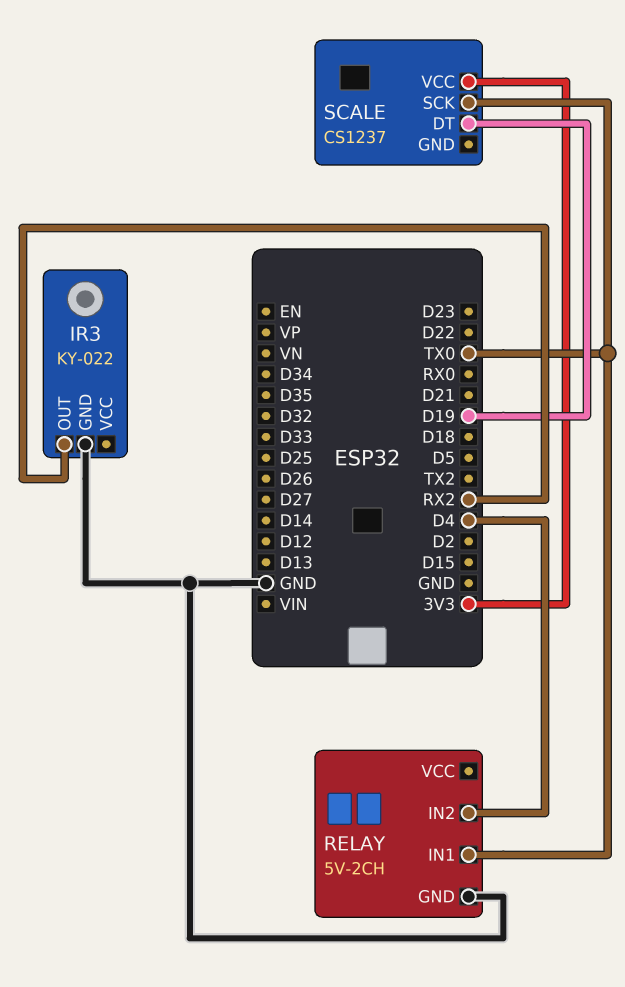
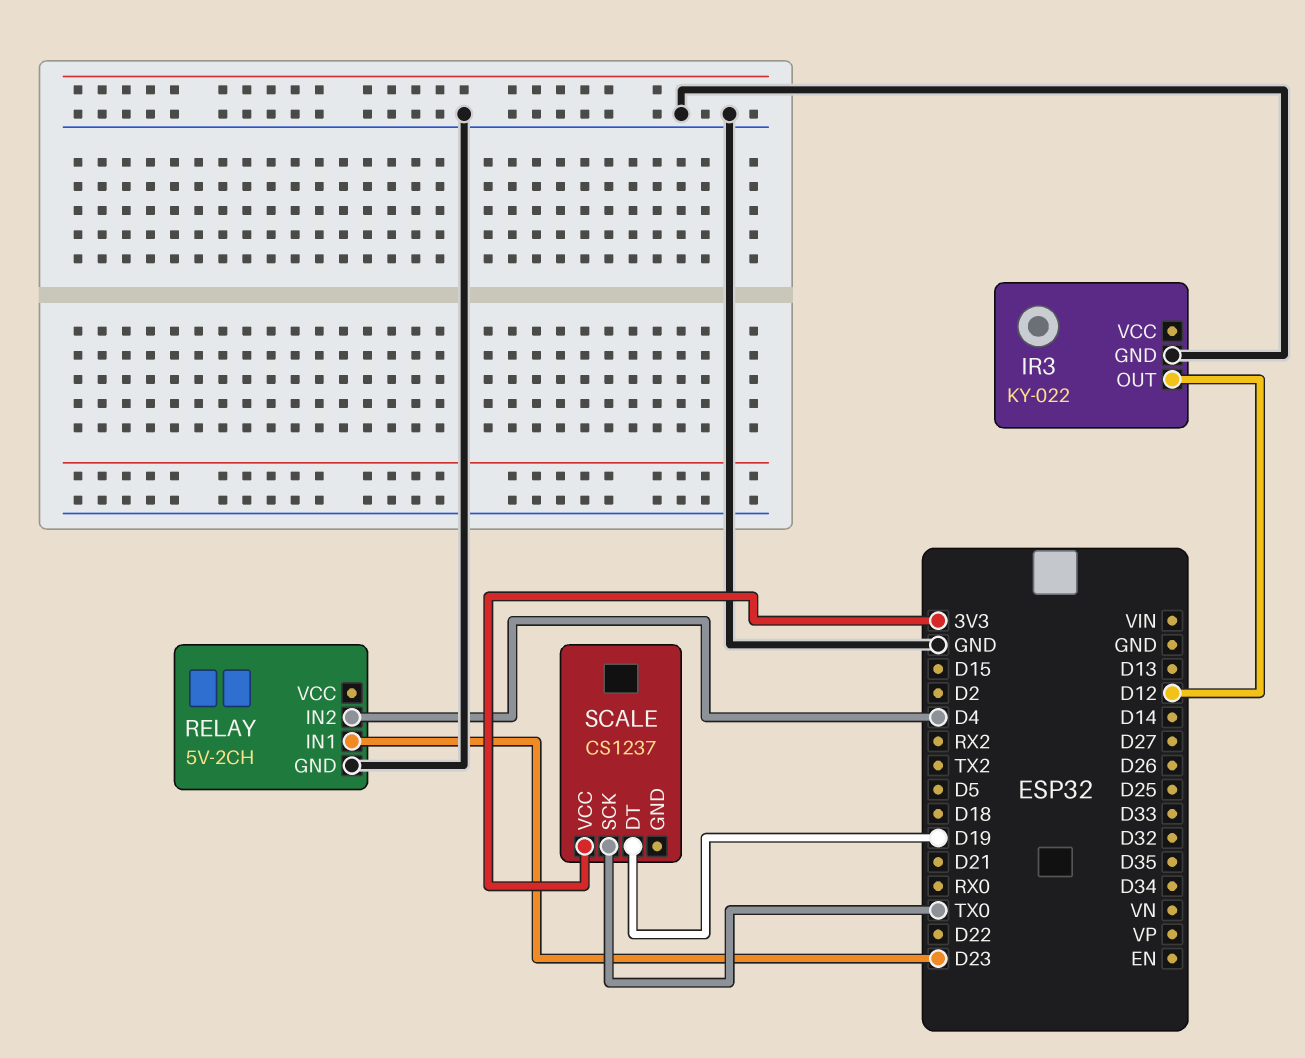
IR3 pin OUT: RX2 -> D12
RELAY pin IN1: TX0 -> D23

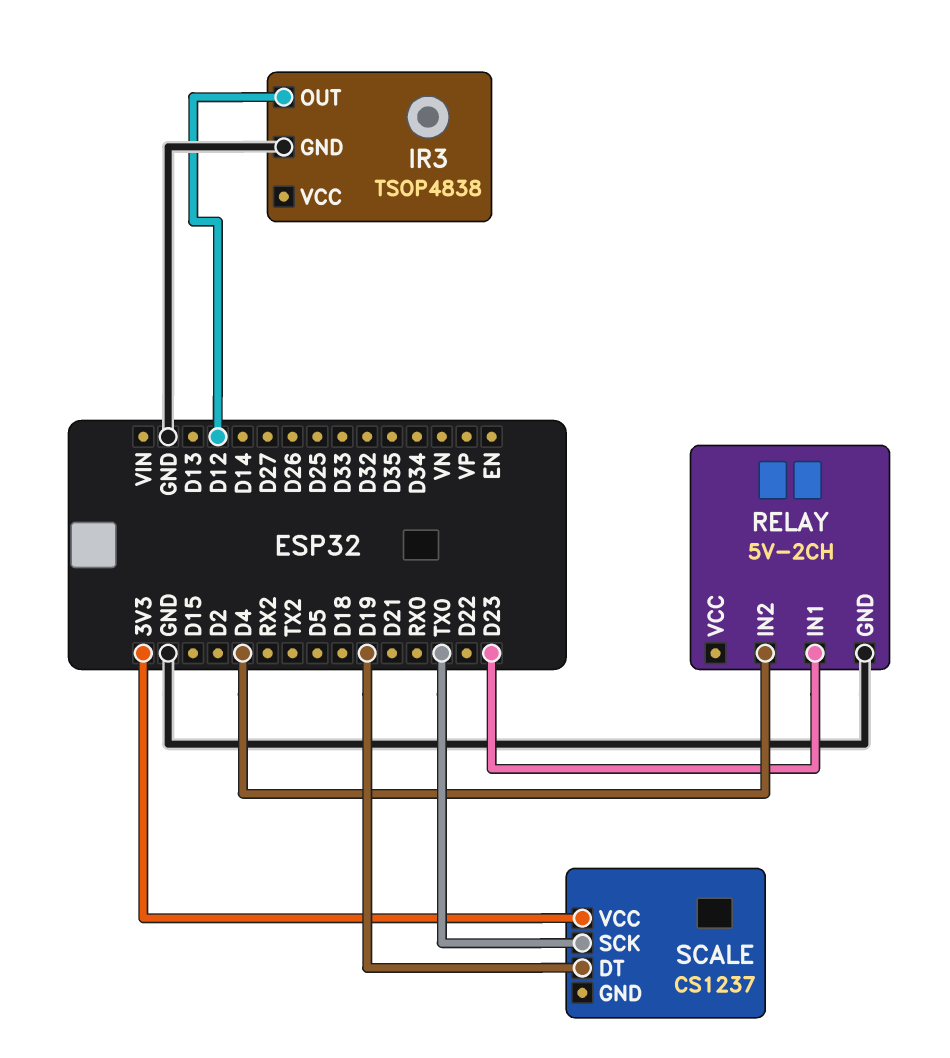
IR3: KY-022 -> TSOP4838

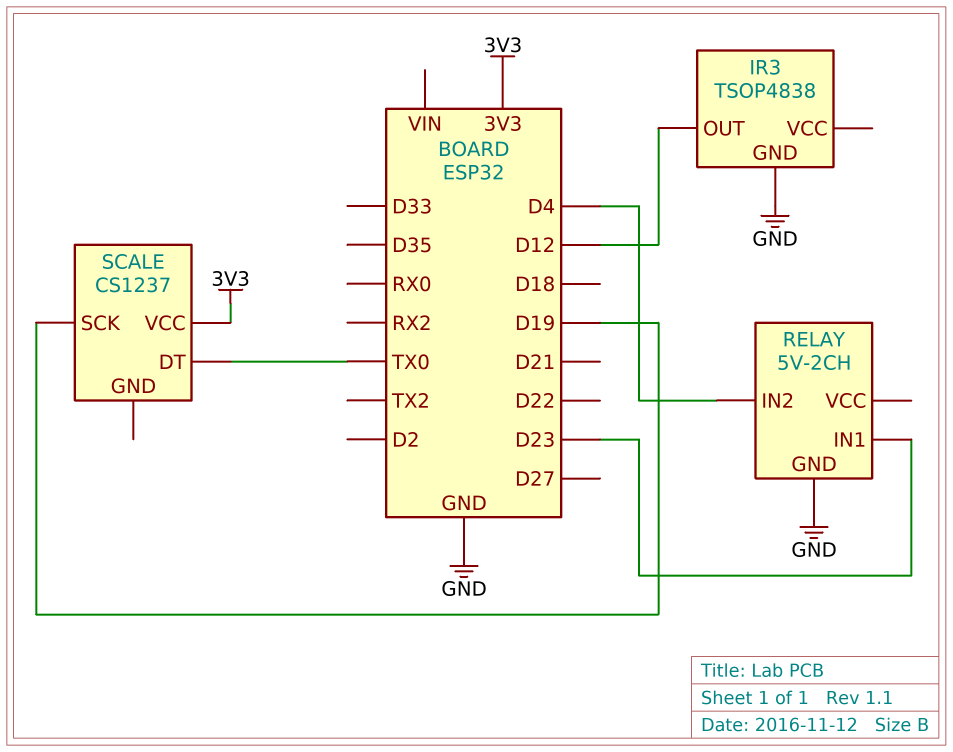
SCALE pin DT: D19 -> TX0
SCALE pin SCK: TX0 -> D19

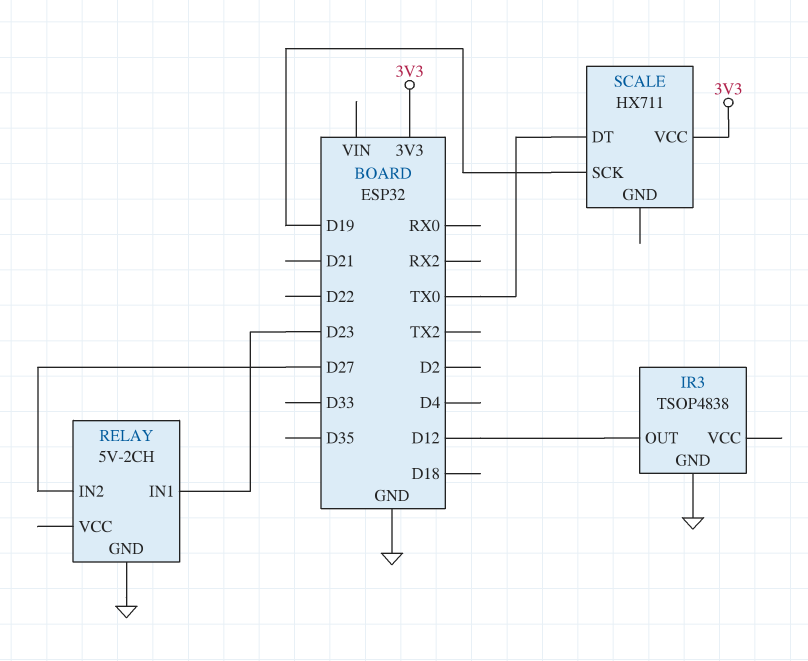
RELAY pin IN2: D4 -> D27
SCALE: CS1237 -> HX711

